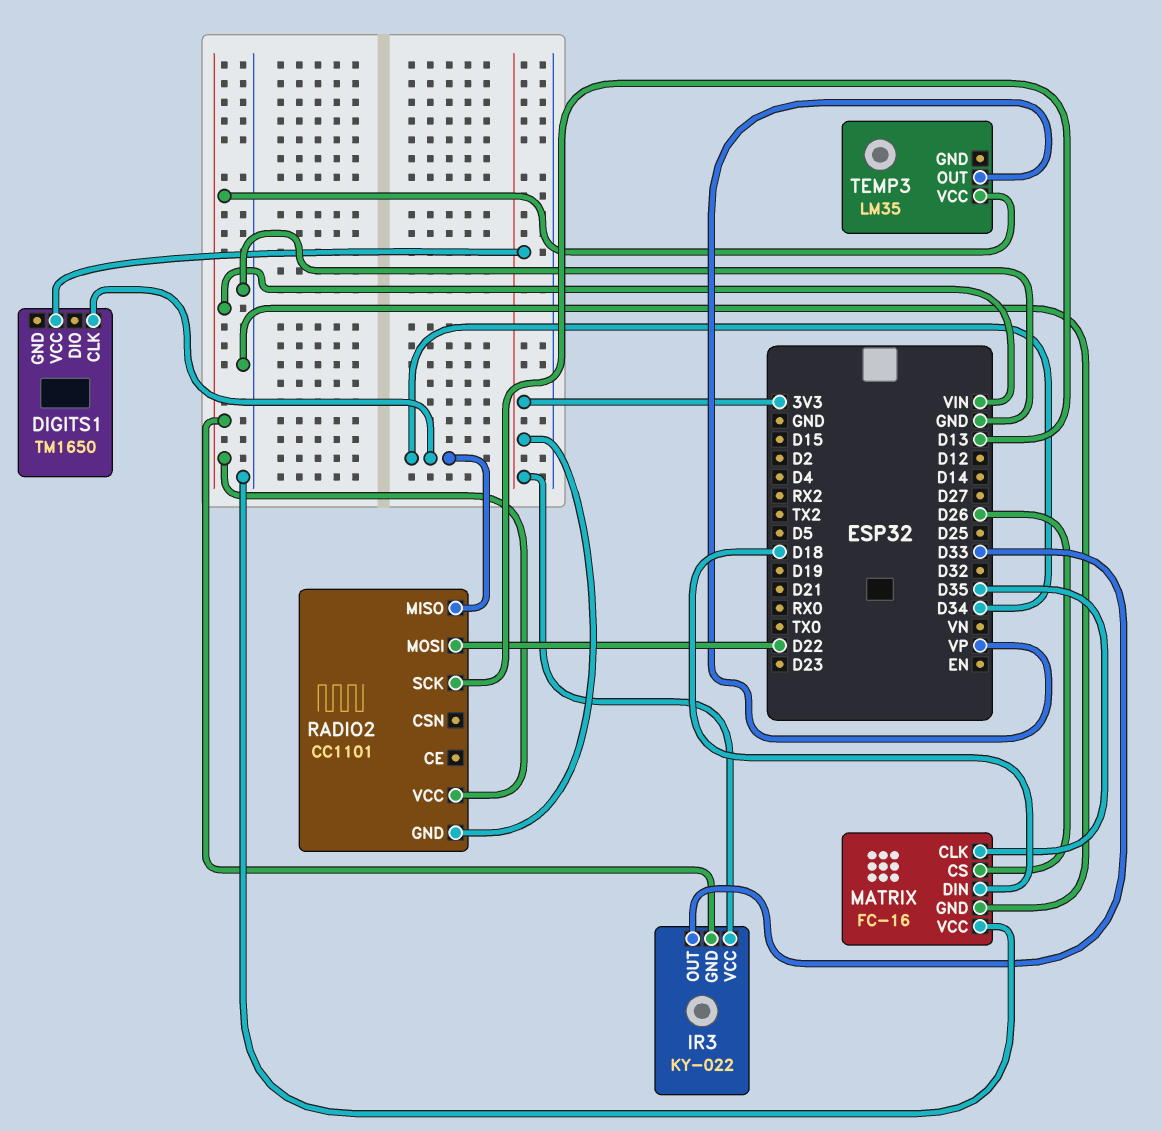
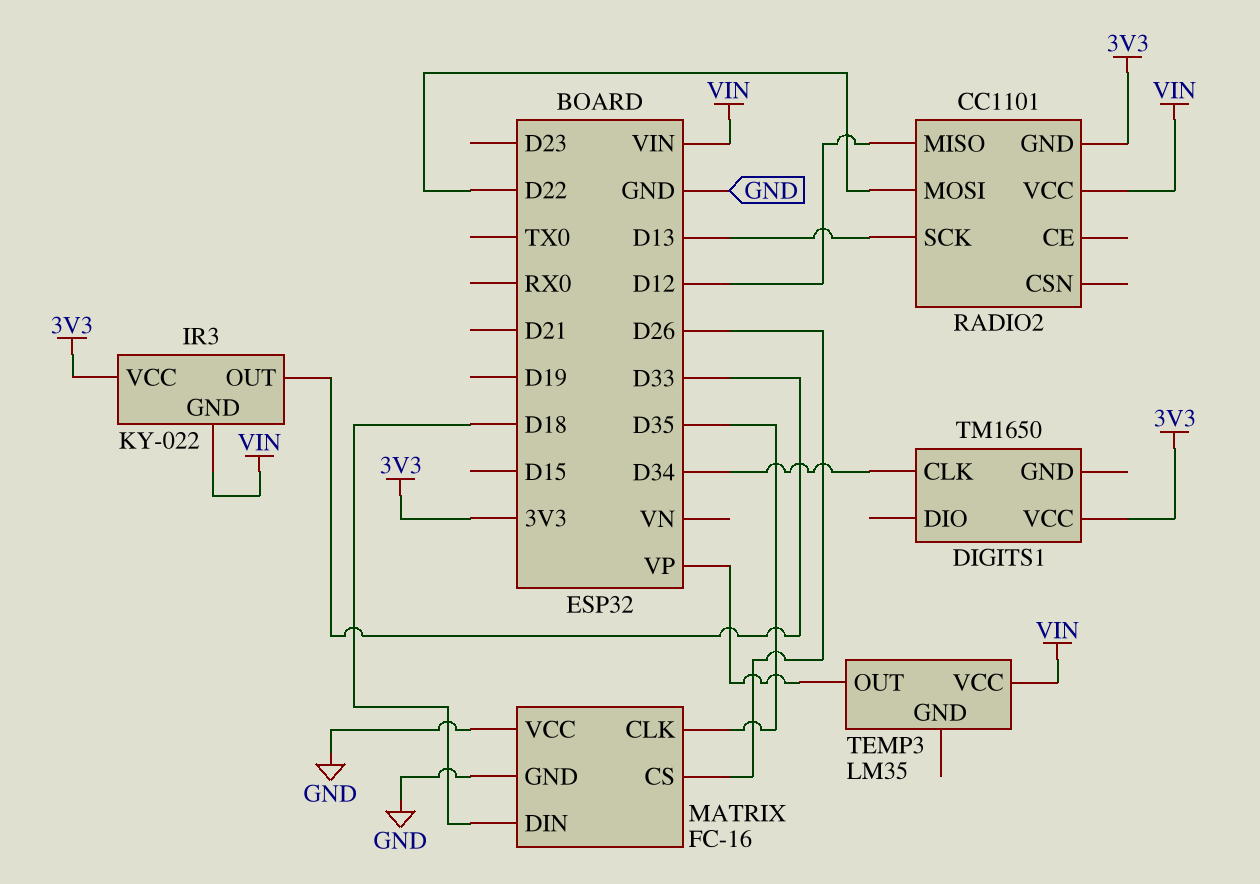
RADIO2 pin MISO: D34 -> D12

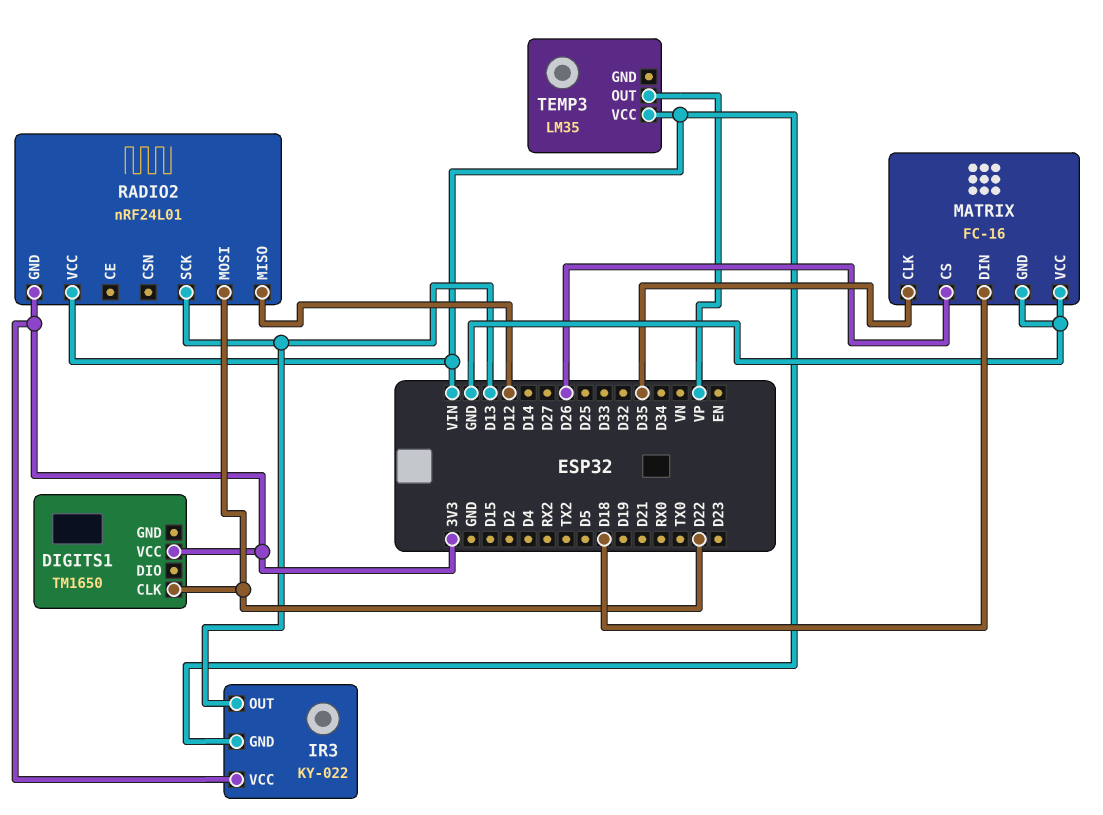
DIGITS1 pin CLK: D34 -> D22
IR3 pin OUT: D33 -> D13
RADIO2: CC1101 -> nRF24L01

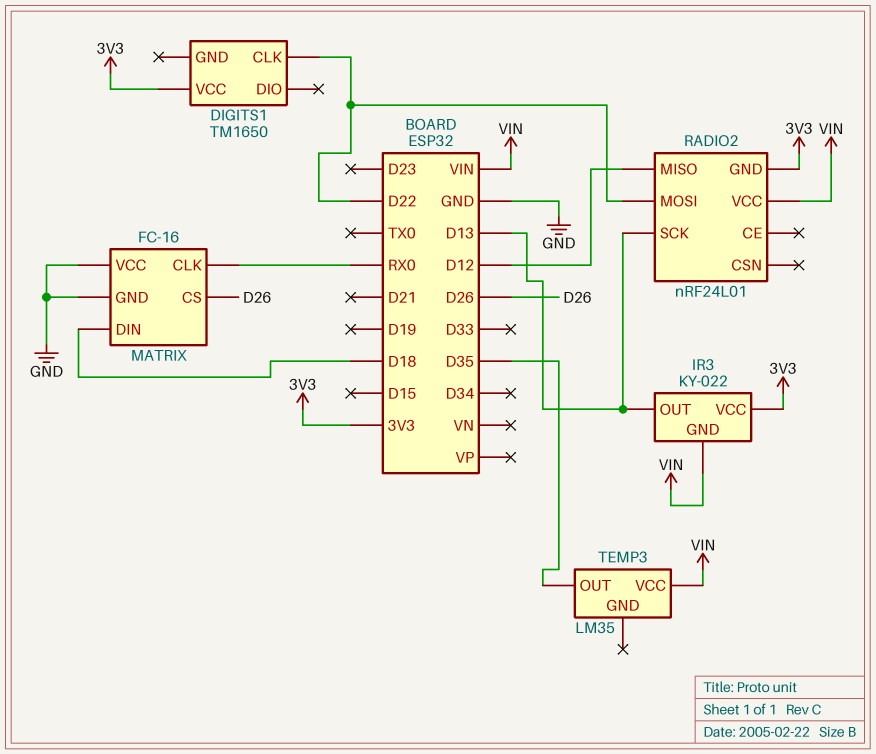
MATRIX pin CLK: D35 -> RX0
TEMP3 pin OUT: VP -> D35

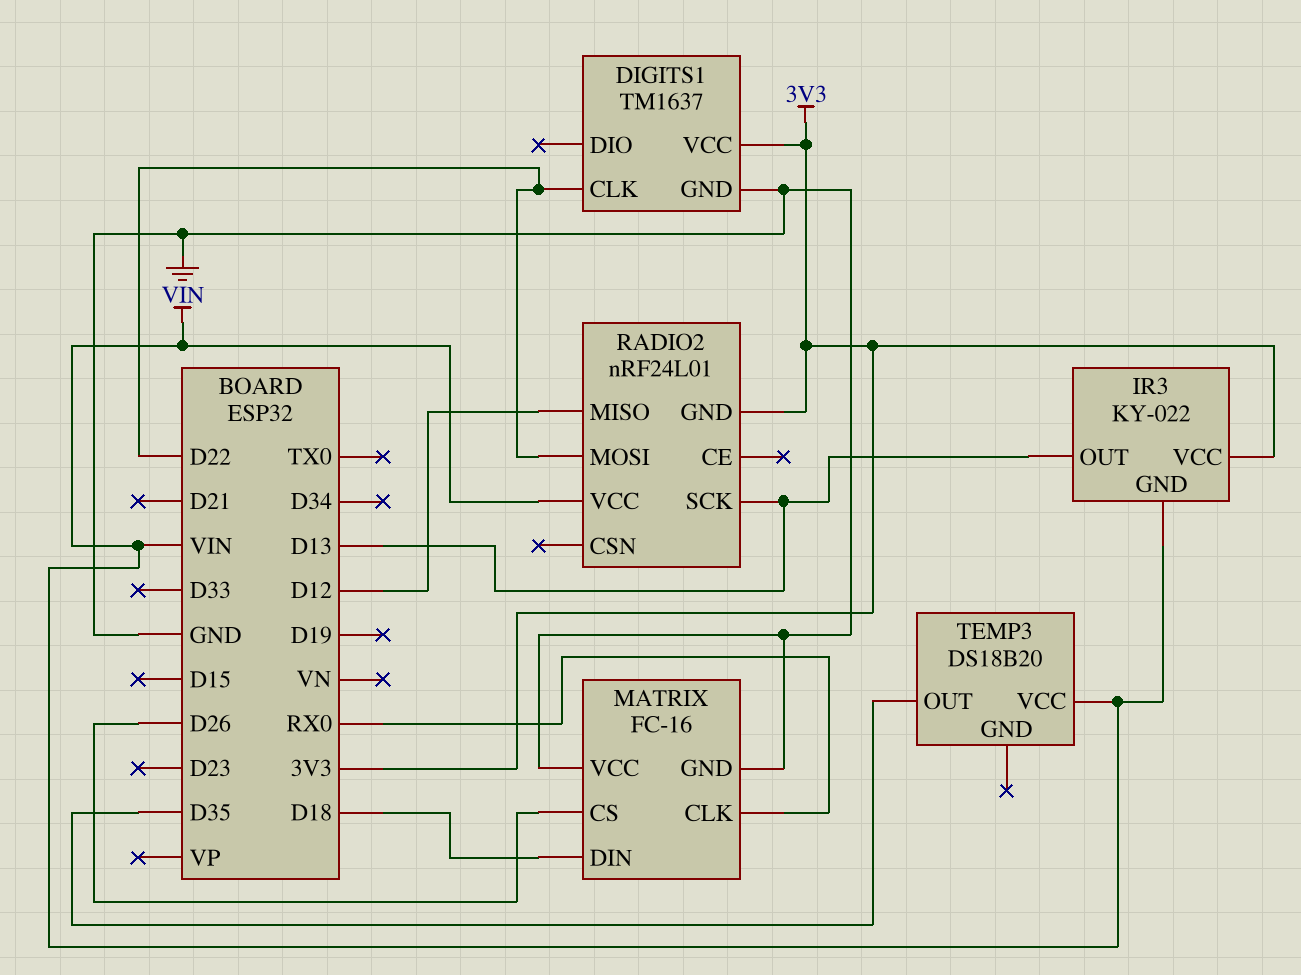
DIGITS1: TM1650 -> TM1637
DIGITS1 pin GND: none -> GND
TEMP3: LM35 -> DS18B20

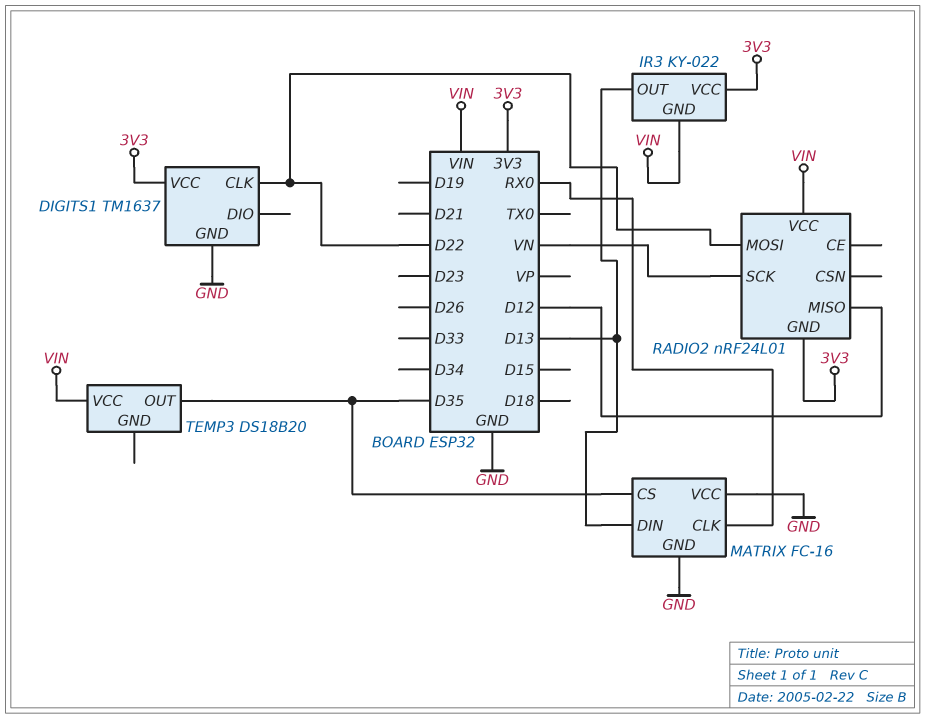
MATRIX pin CS: D26 -> D35
MATRIX pin DIN: D18 -> D13
RADIO2 pin SCK: D13 -> VN

